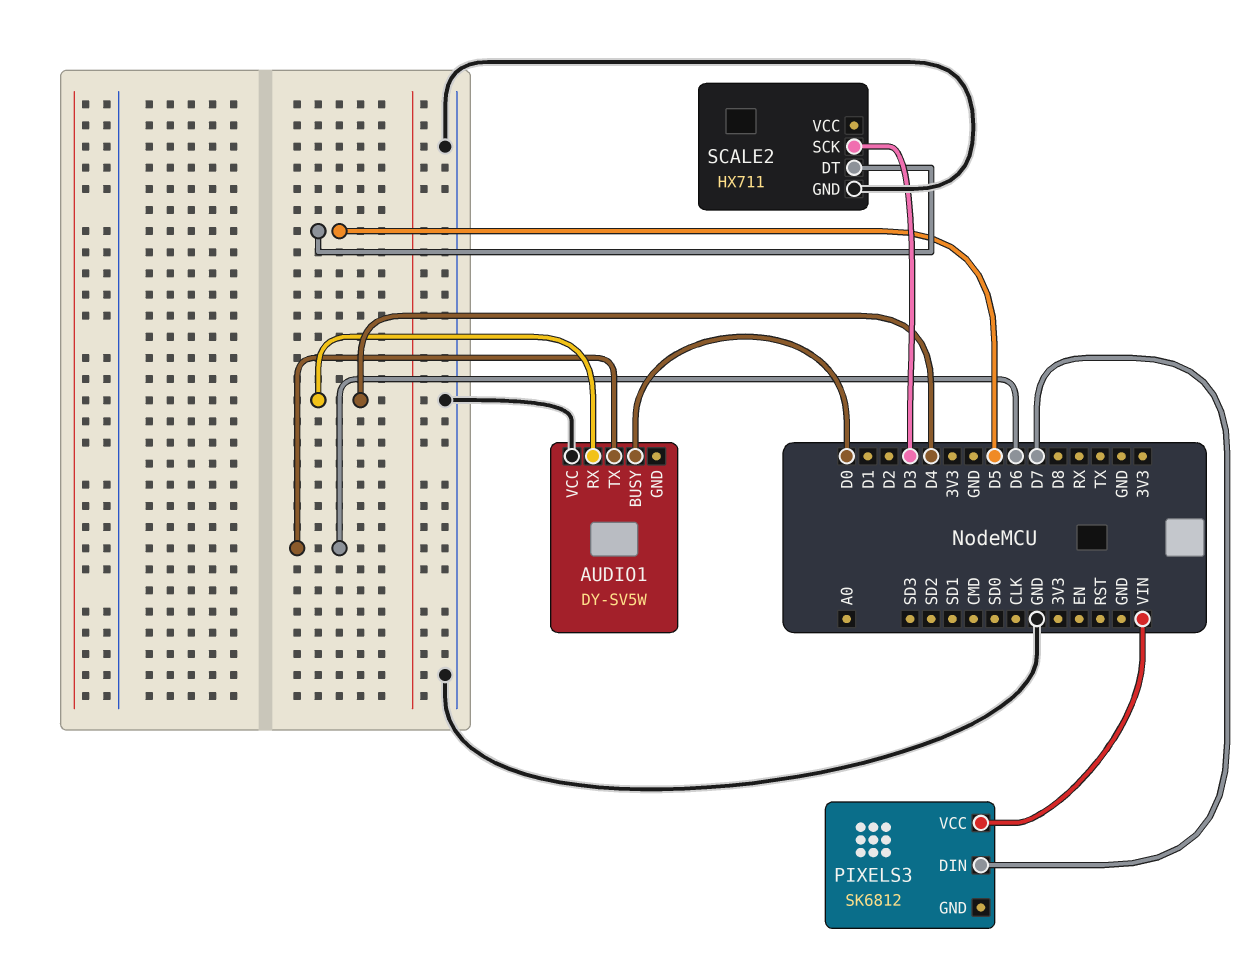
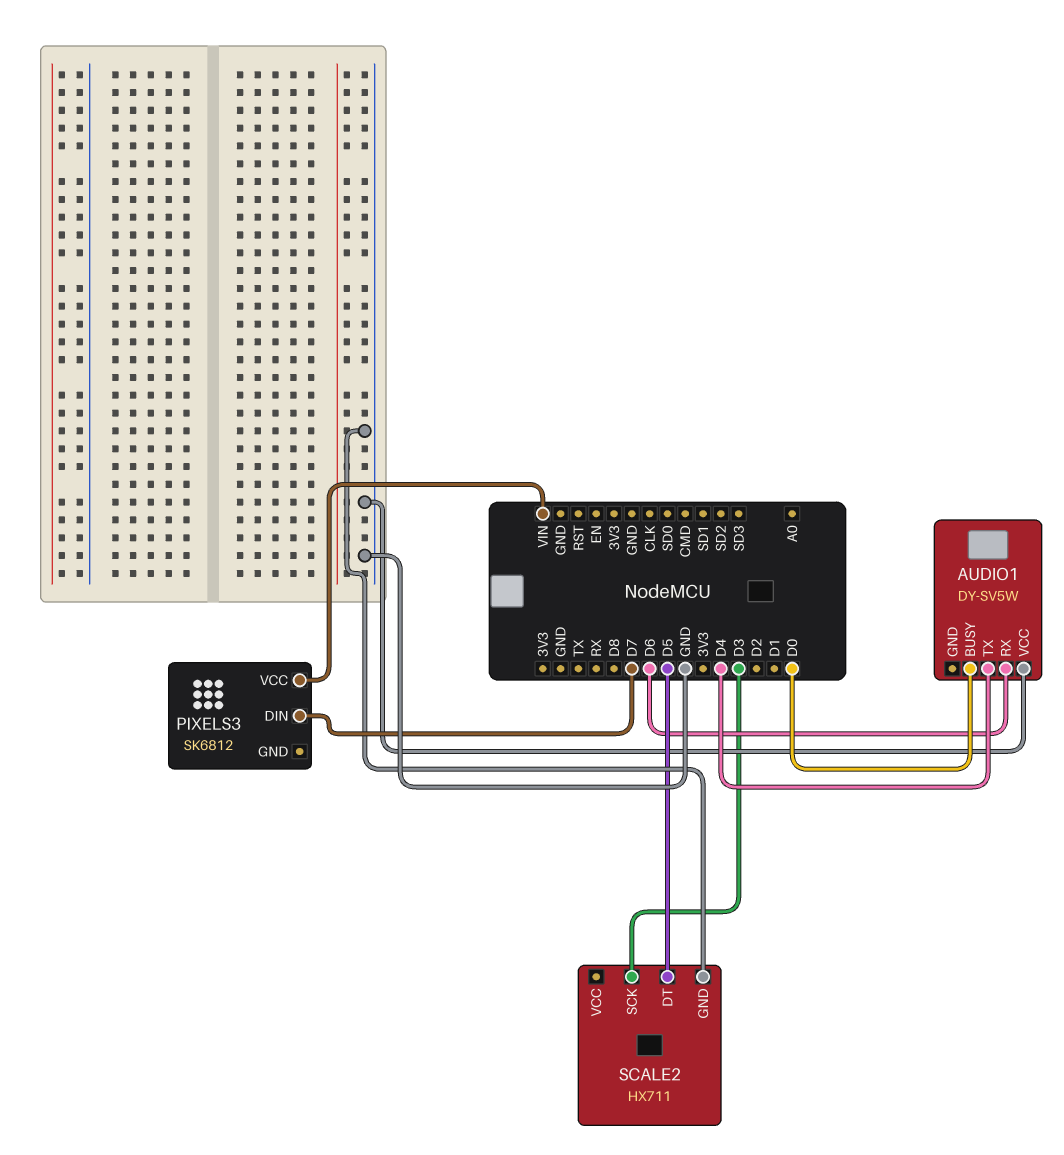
AUDIO1 pin RX: D4 -> D6
AUDIO1 pin TX: D6 -> D4

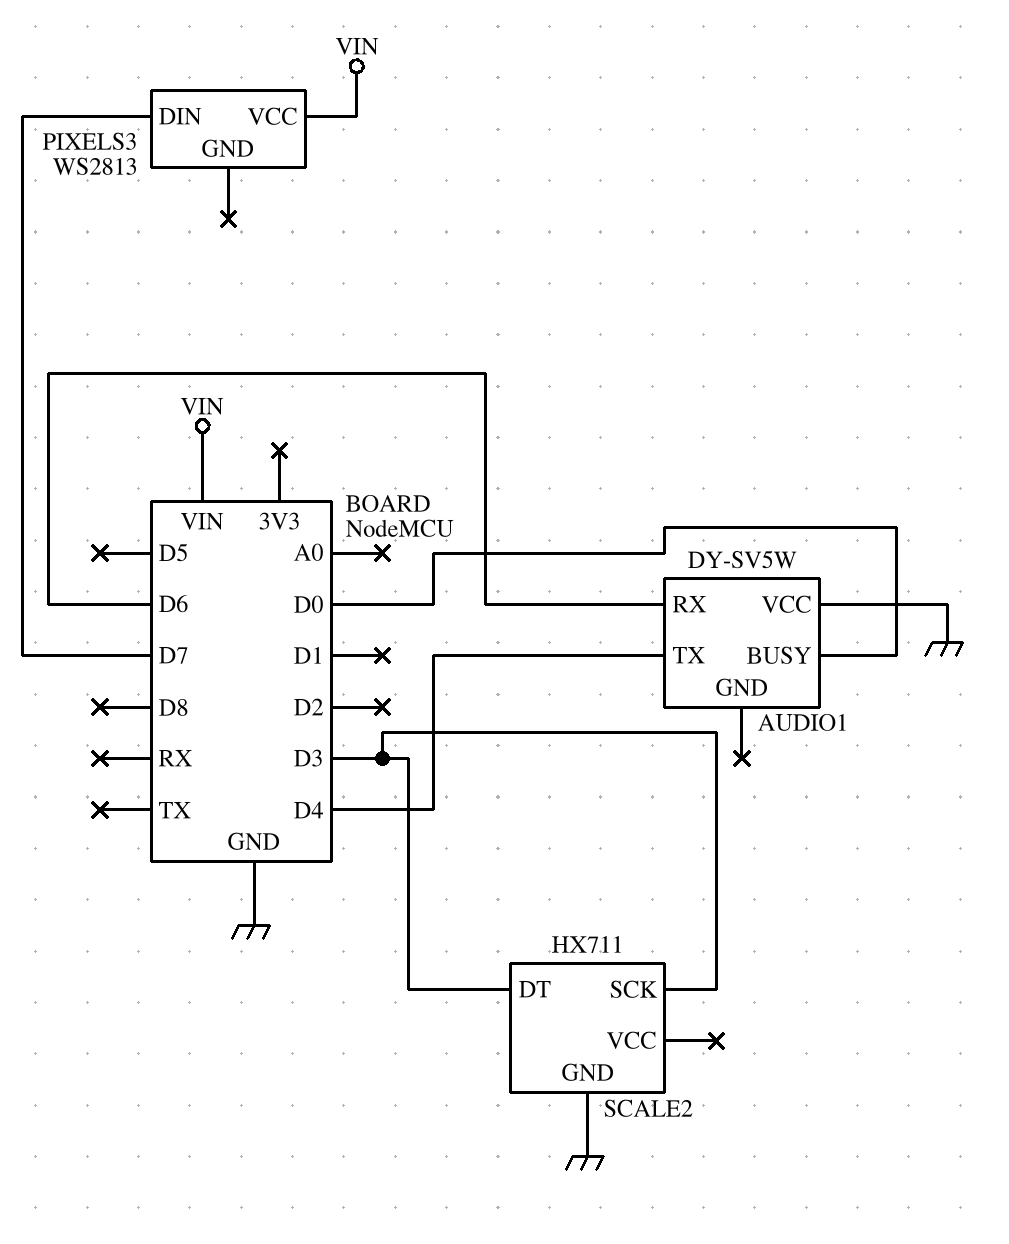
PIXELS3: SK6812 -> WS2813
SCALE2 pin DT: D5 -> D3

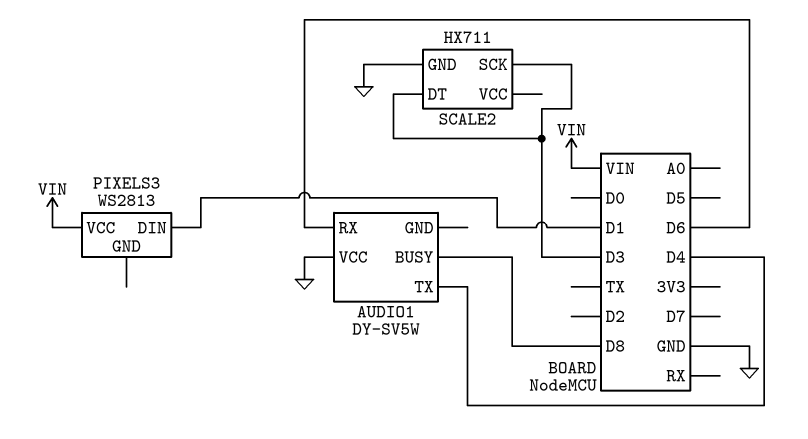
AUDIO1 pin BUSY: D0 -> D8
PIXELS3 pin DIN: D7 -> D1

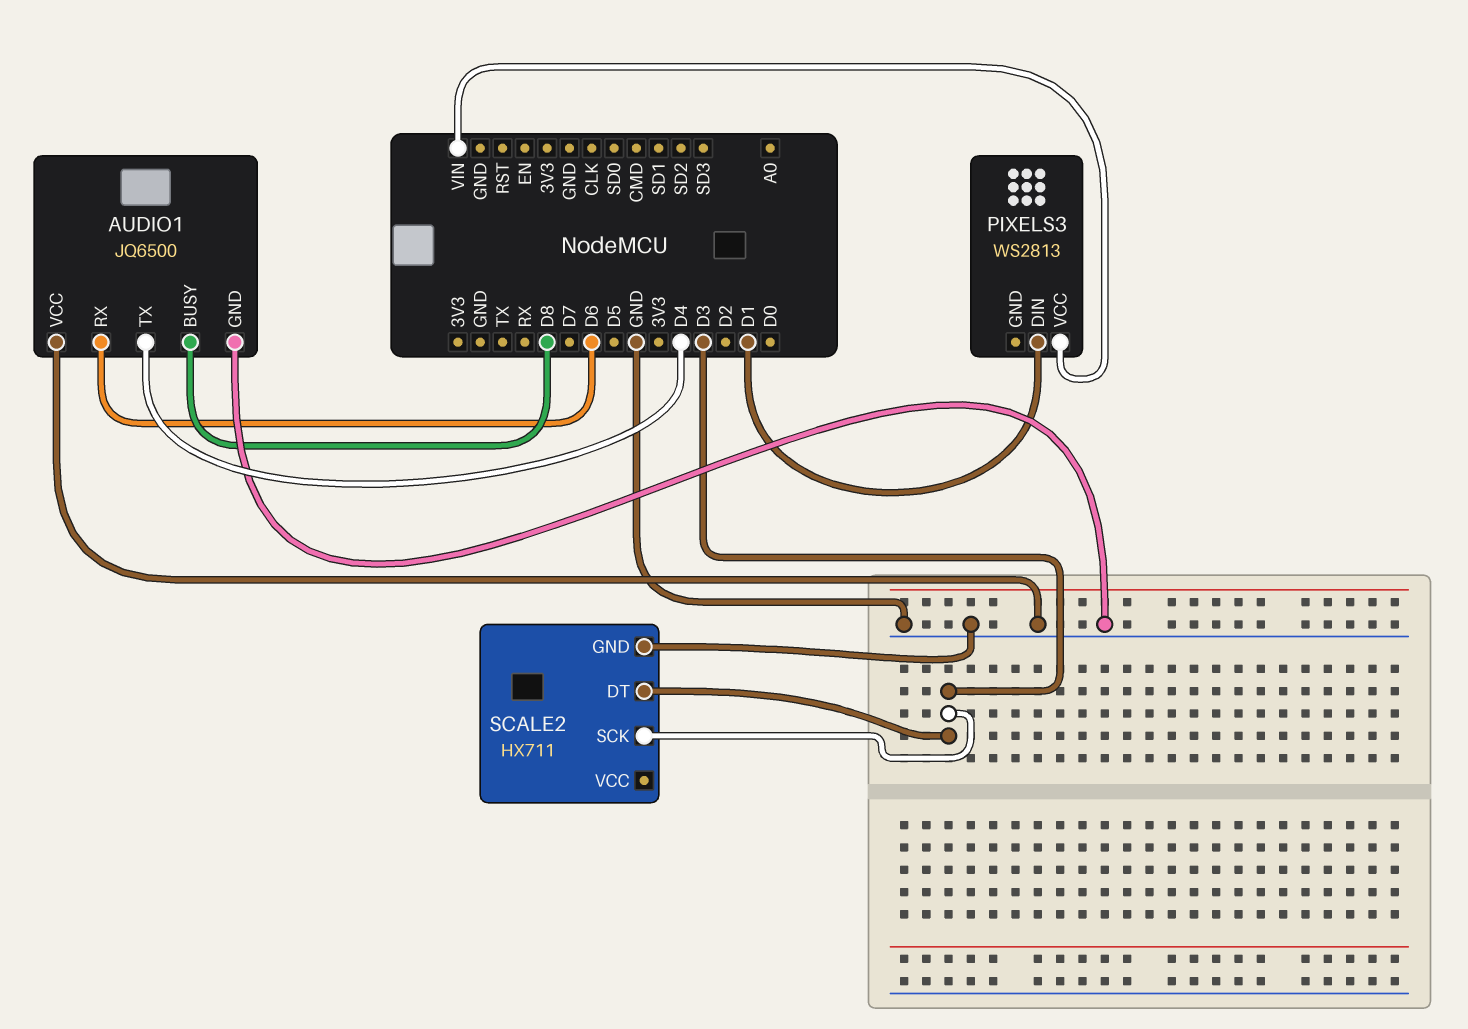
AUDIO1: DY-SV5W -> JQ6500
AUDIO1 pin GND: none -> GND

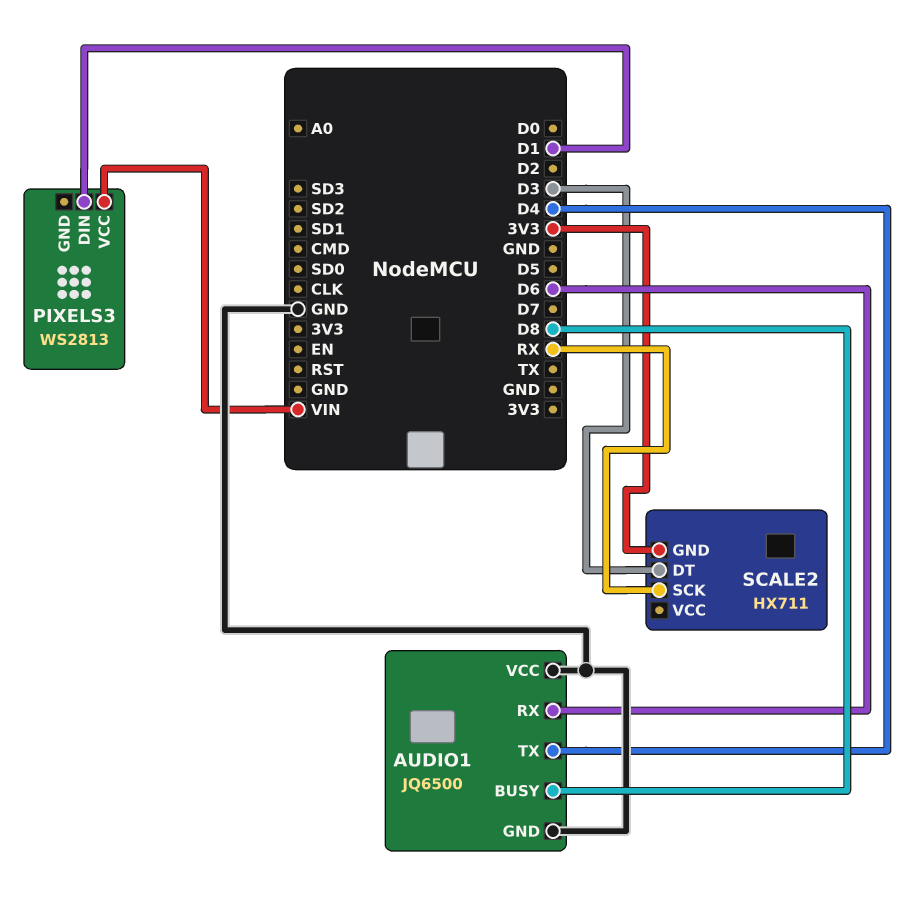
SCALE2 pin GND: GND -> 3V3
SCALE2 pin SCK: D3 -> RX

